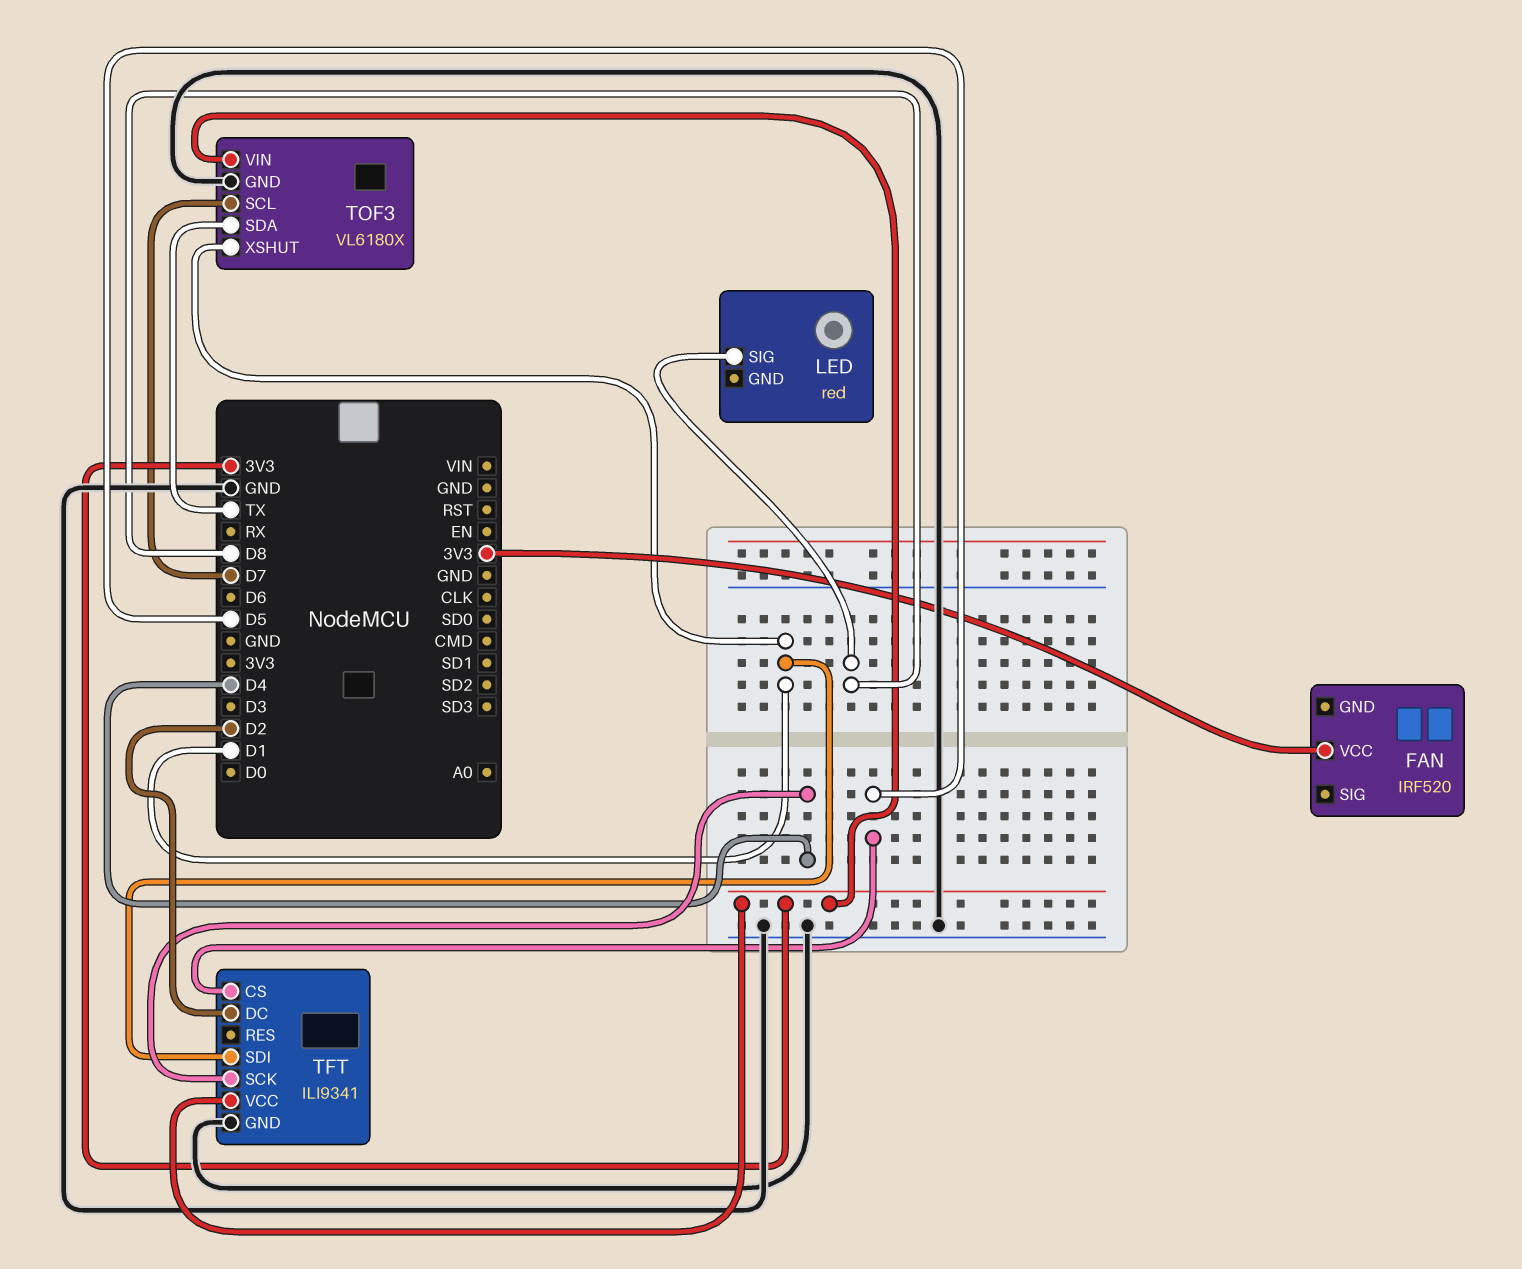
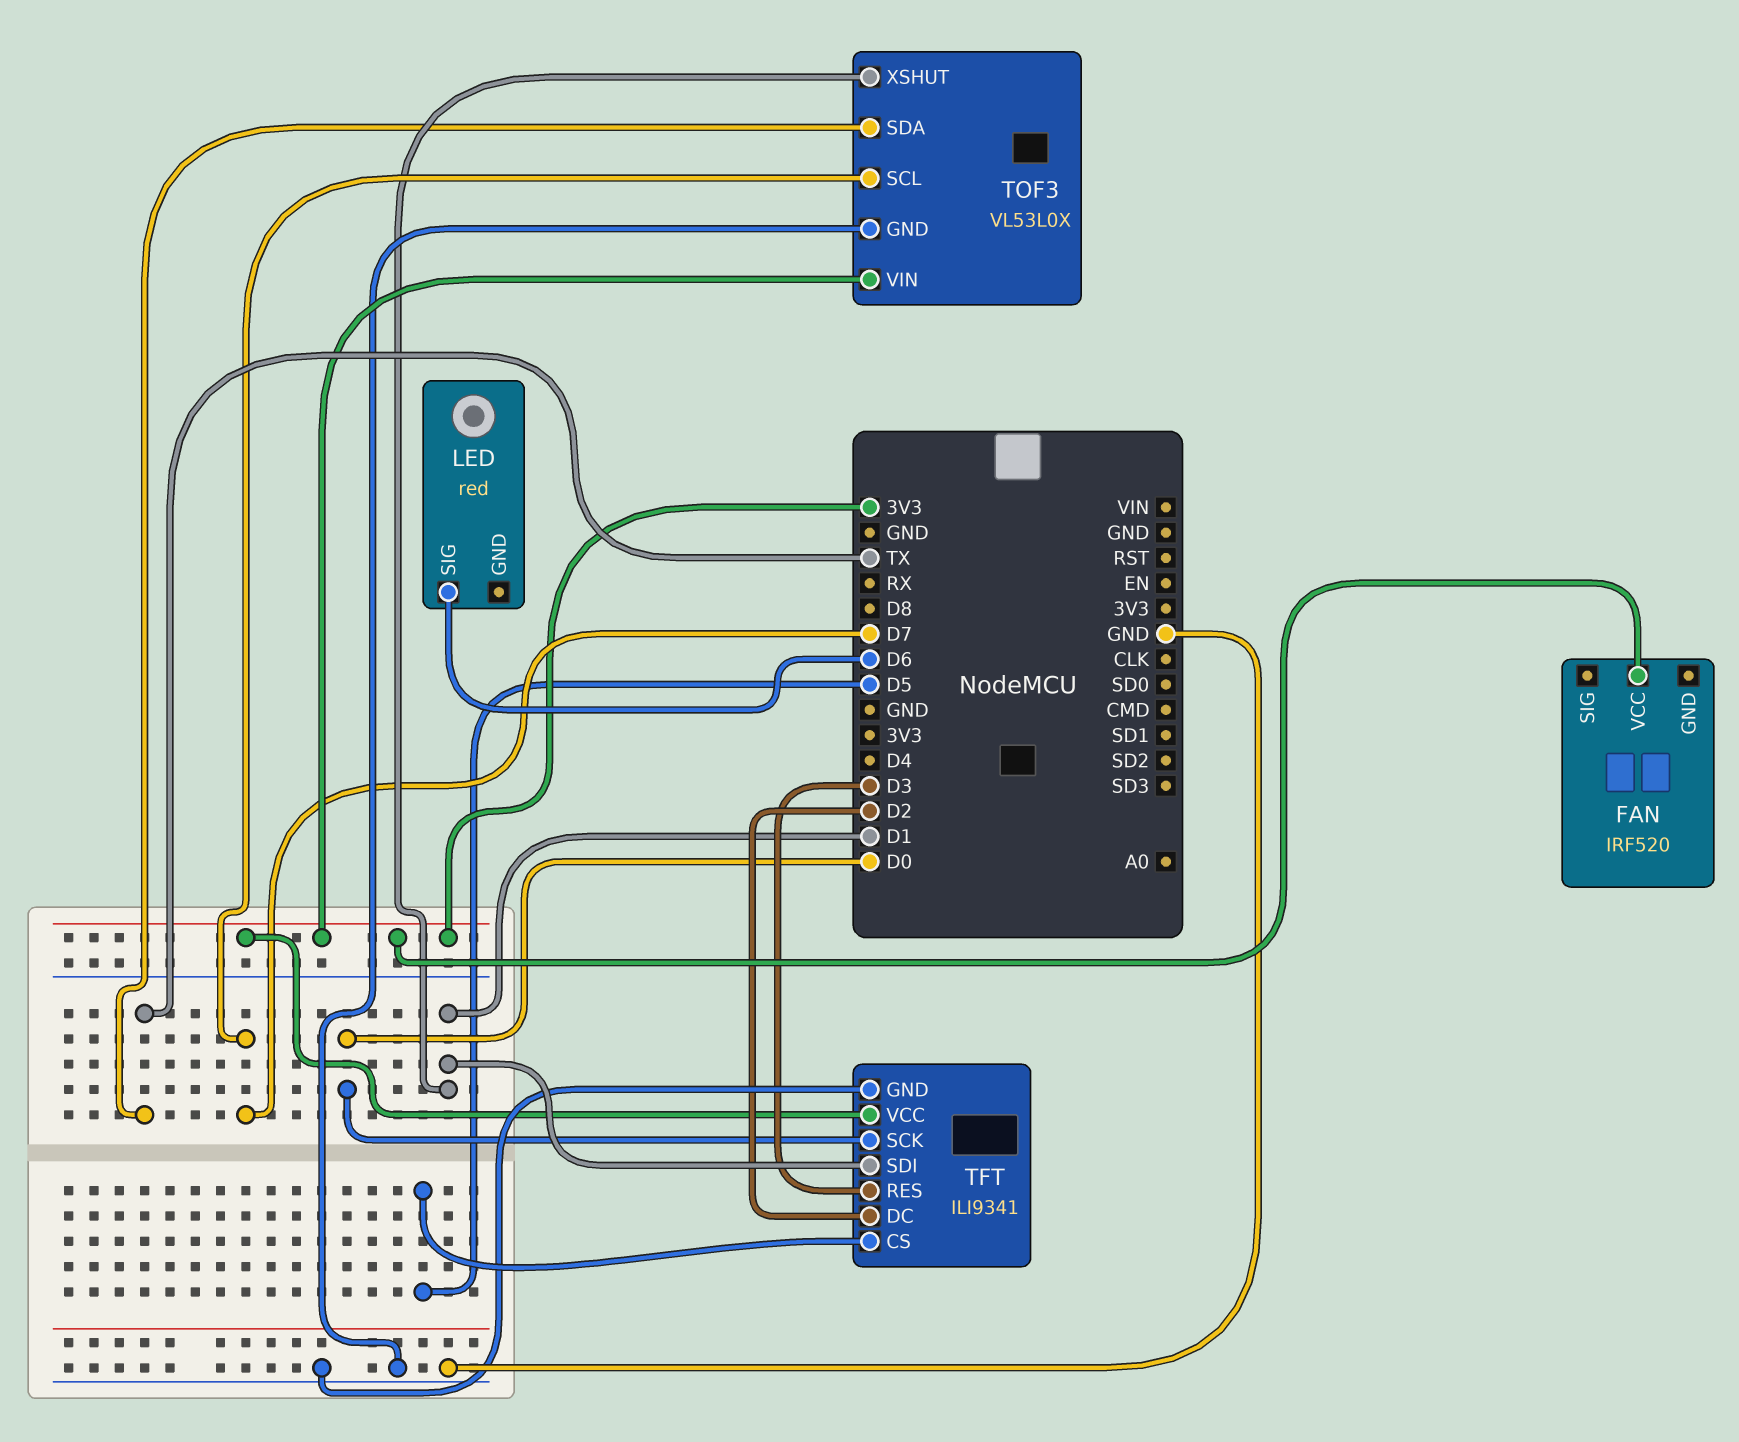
LED pin SIG: D8 -> D6
TFT pin RES: none -> D3
TFT pin SCK: D4 -> D0
TOF3: VL6180X -> VL53L0X

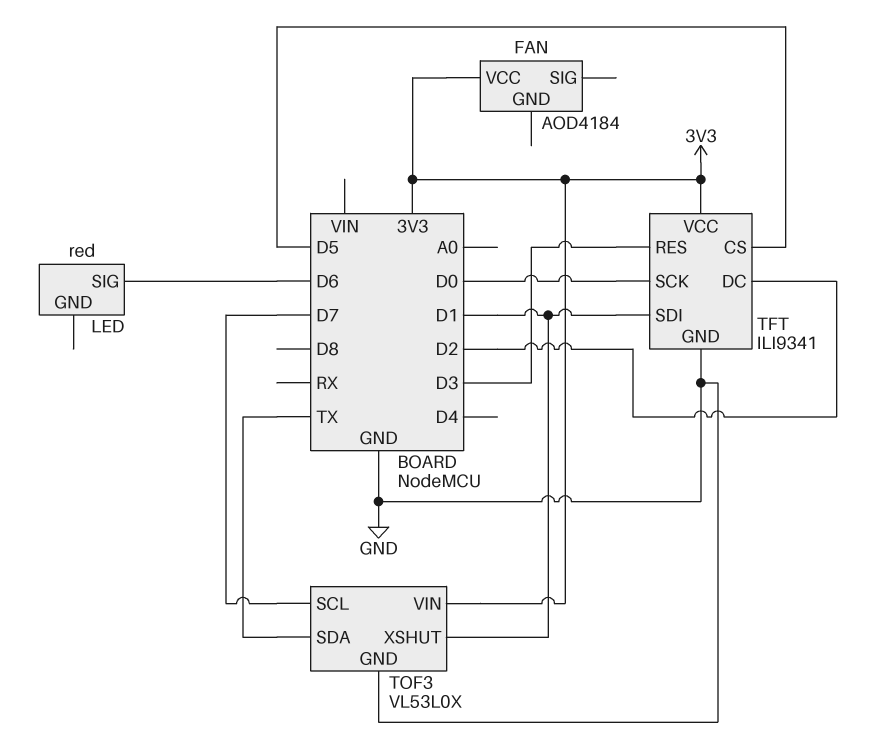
FAN: IRF520 -> AOD4184

